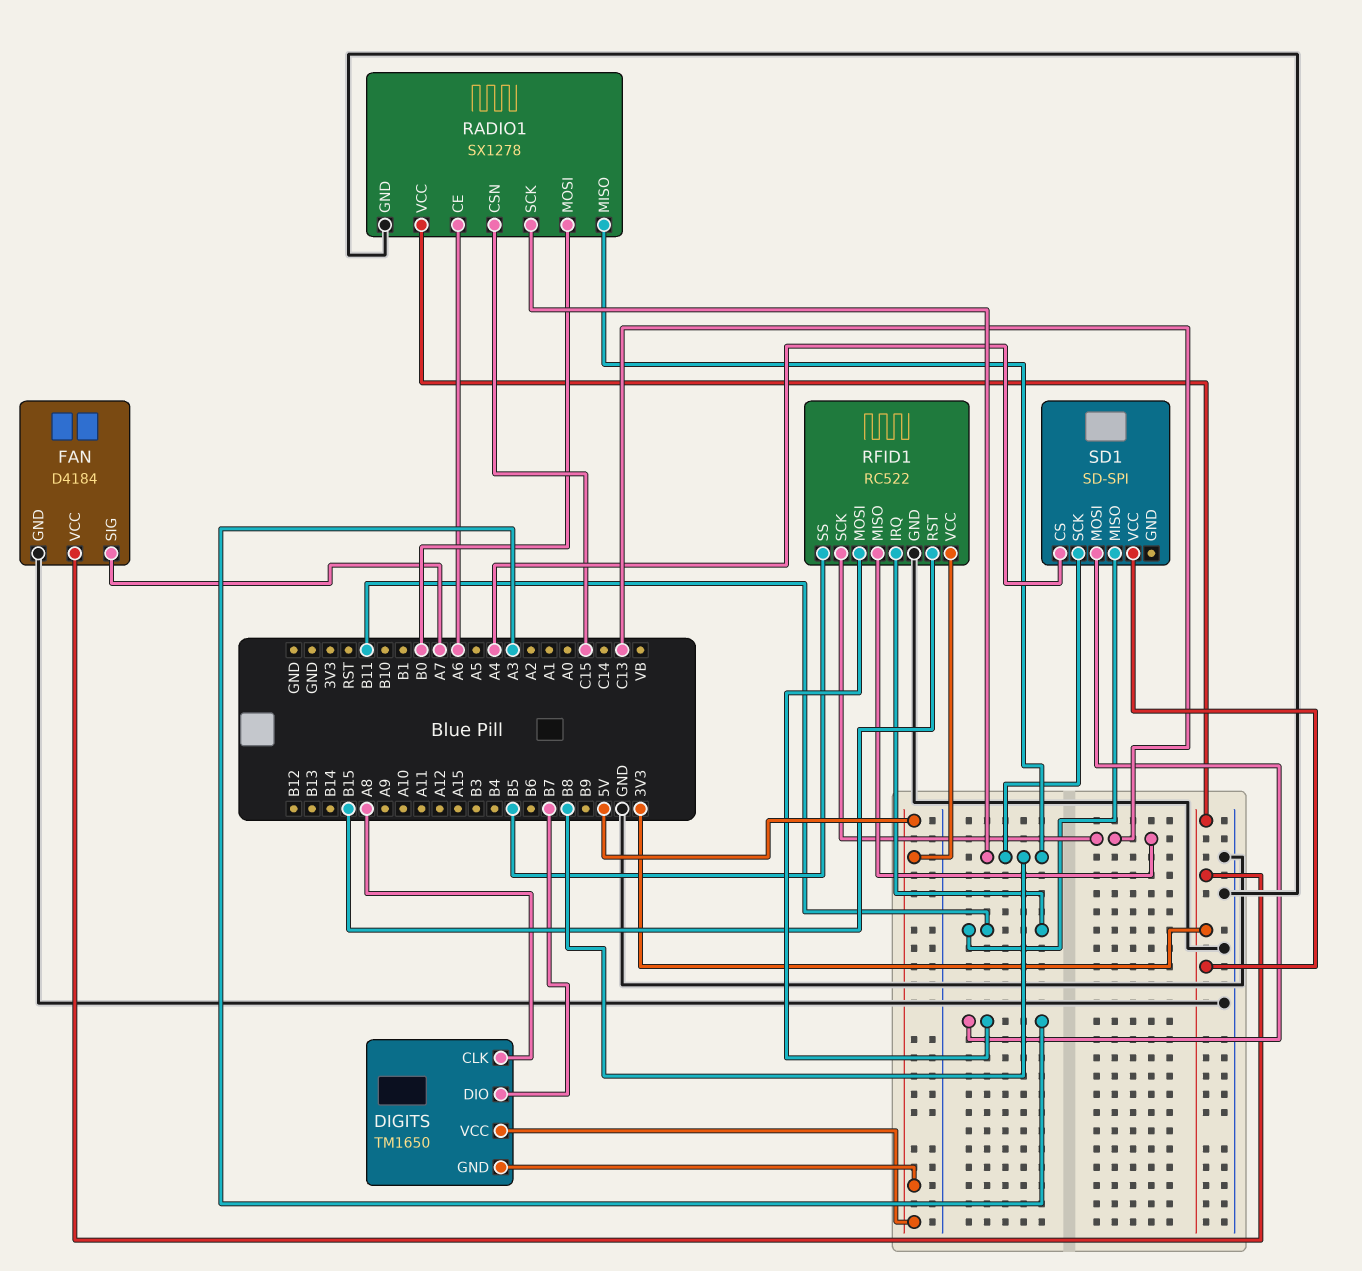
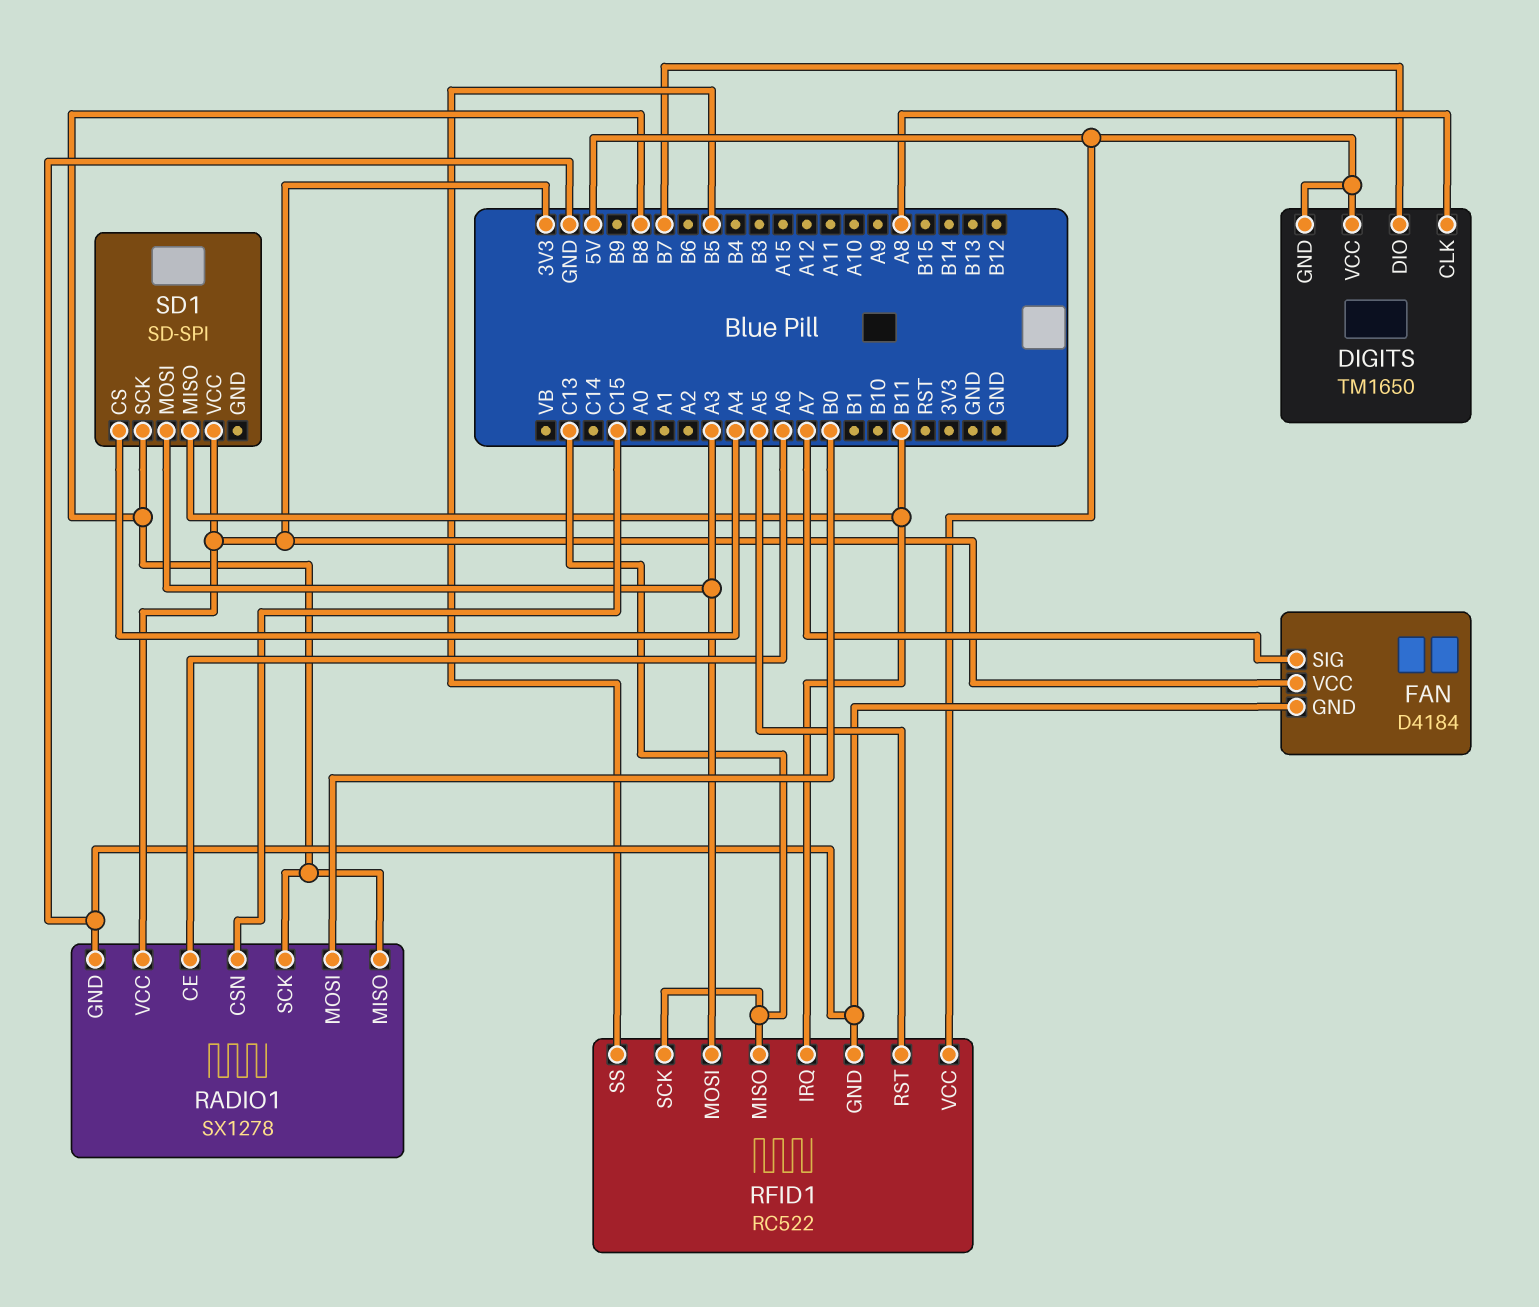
RFID1 pin RST: B15 -> A5

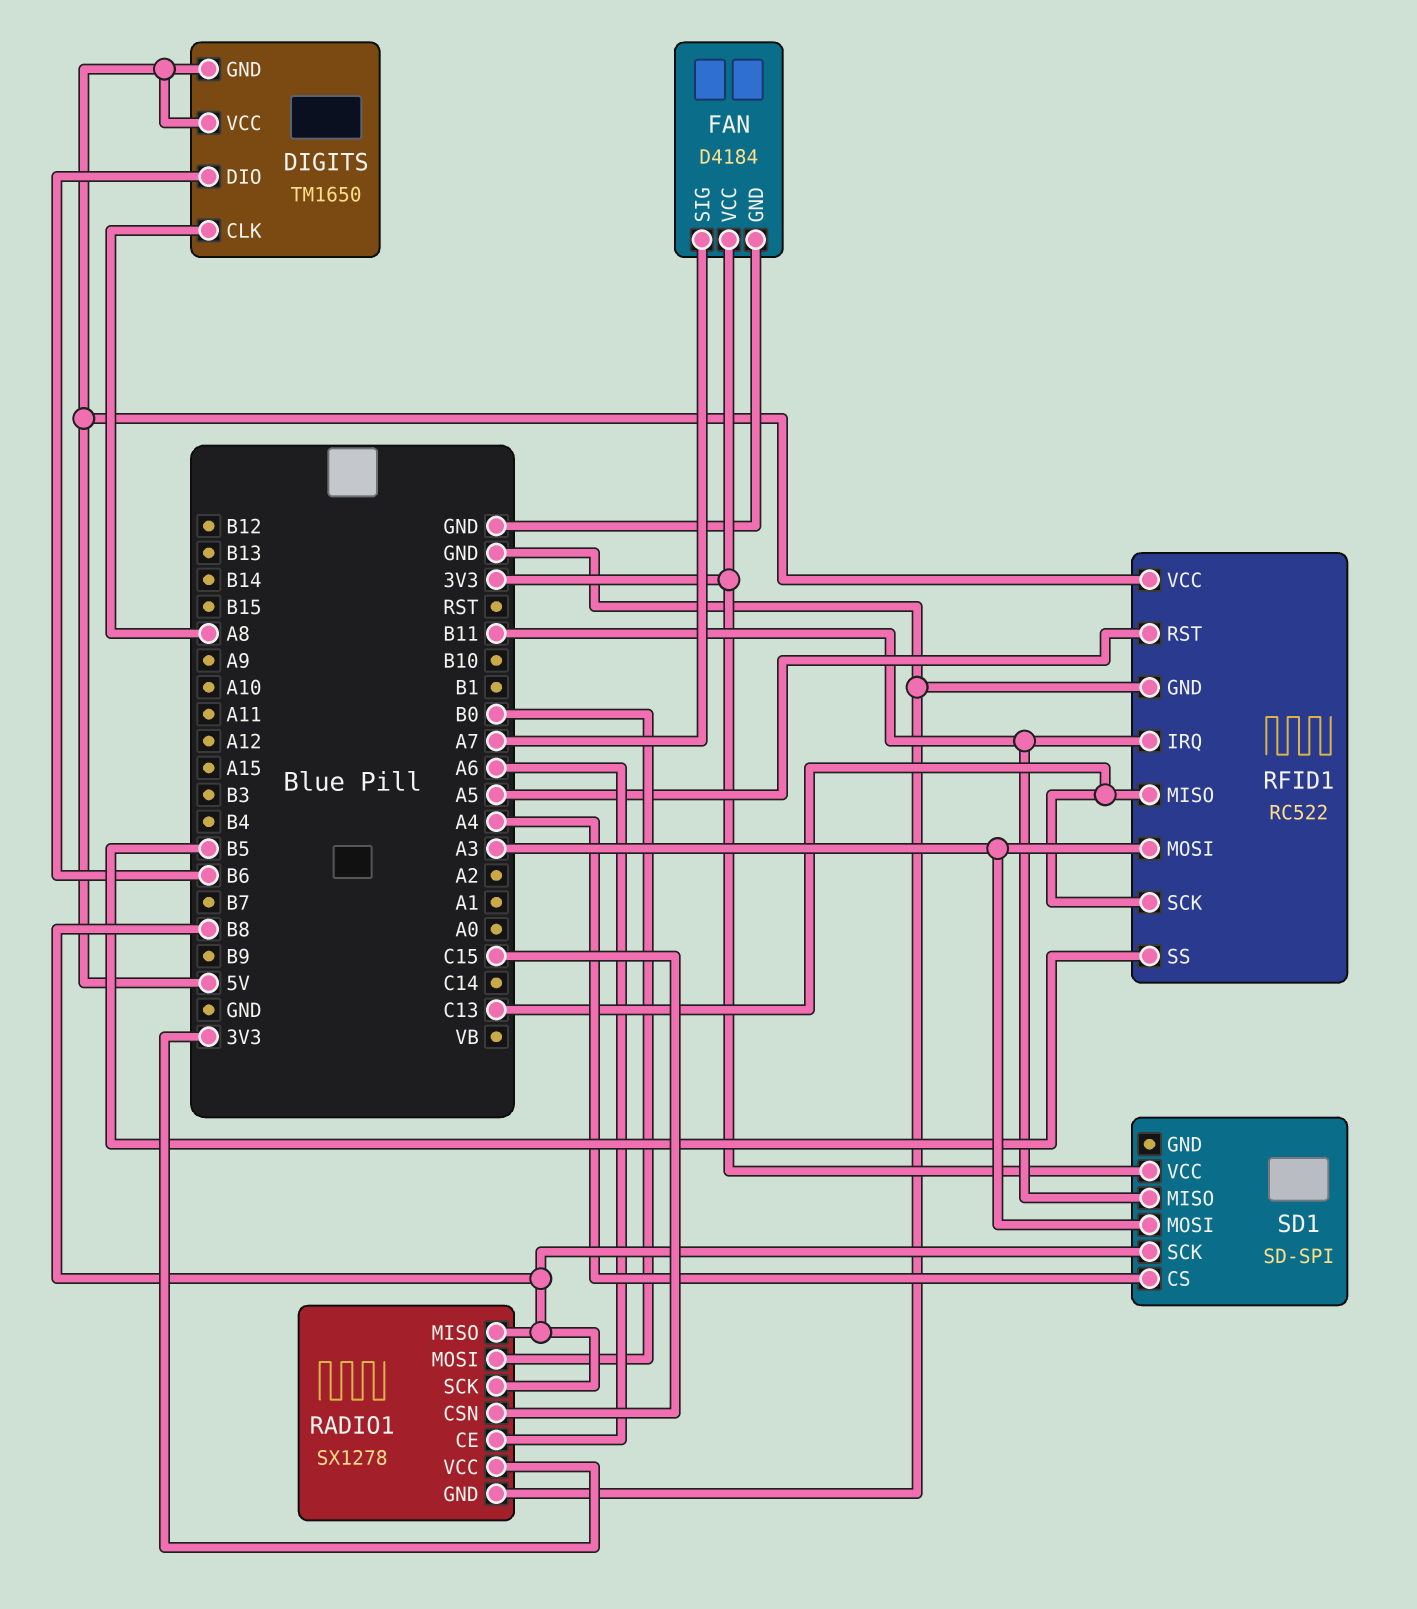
DIGITS pin DIO: B7 -> B6

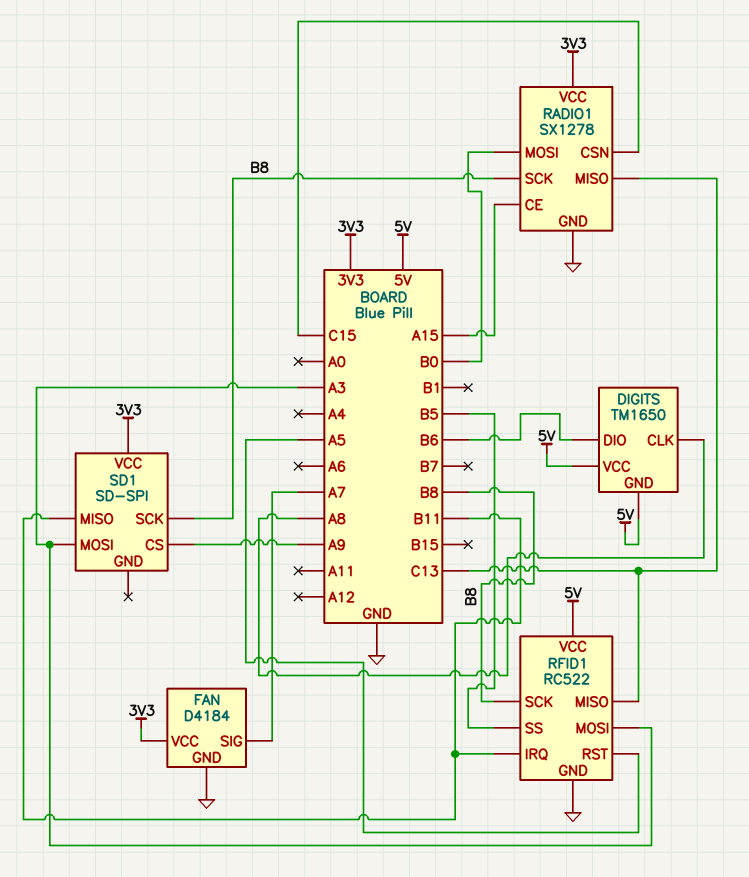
RADIO1 pin CE: A6 -> A15
RADIO1 pin MISO: B8 -> C13
RFID1 pin SCK: C13 -> B8
SD1 pin CS: A4 -> A9

